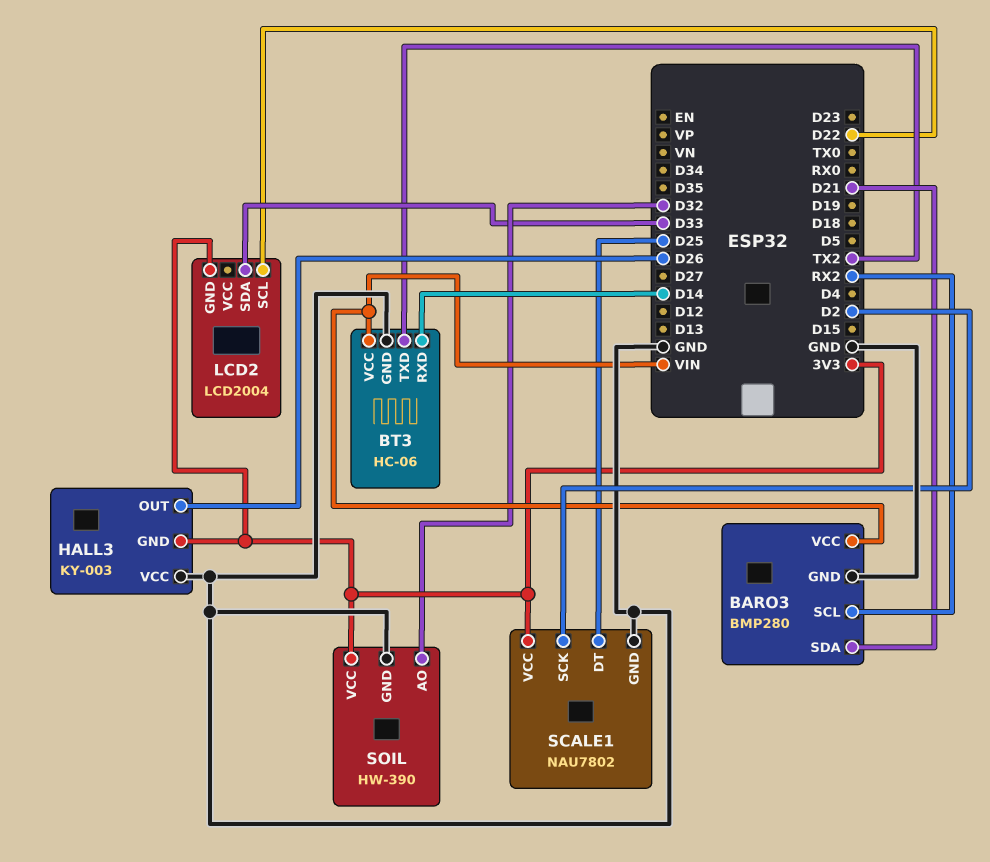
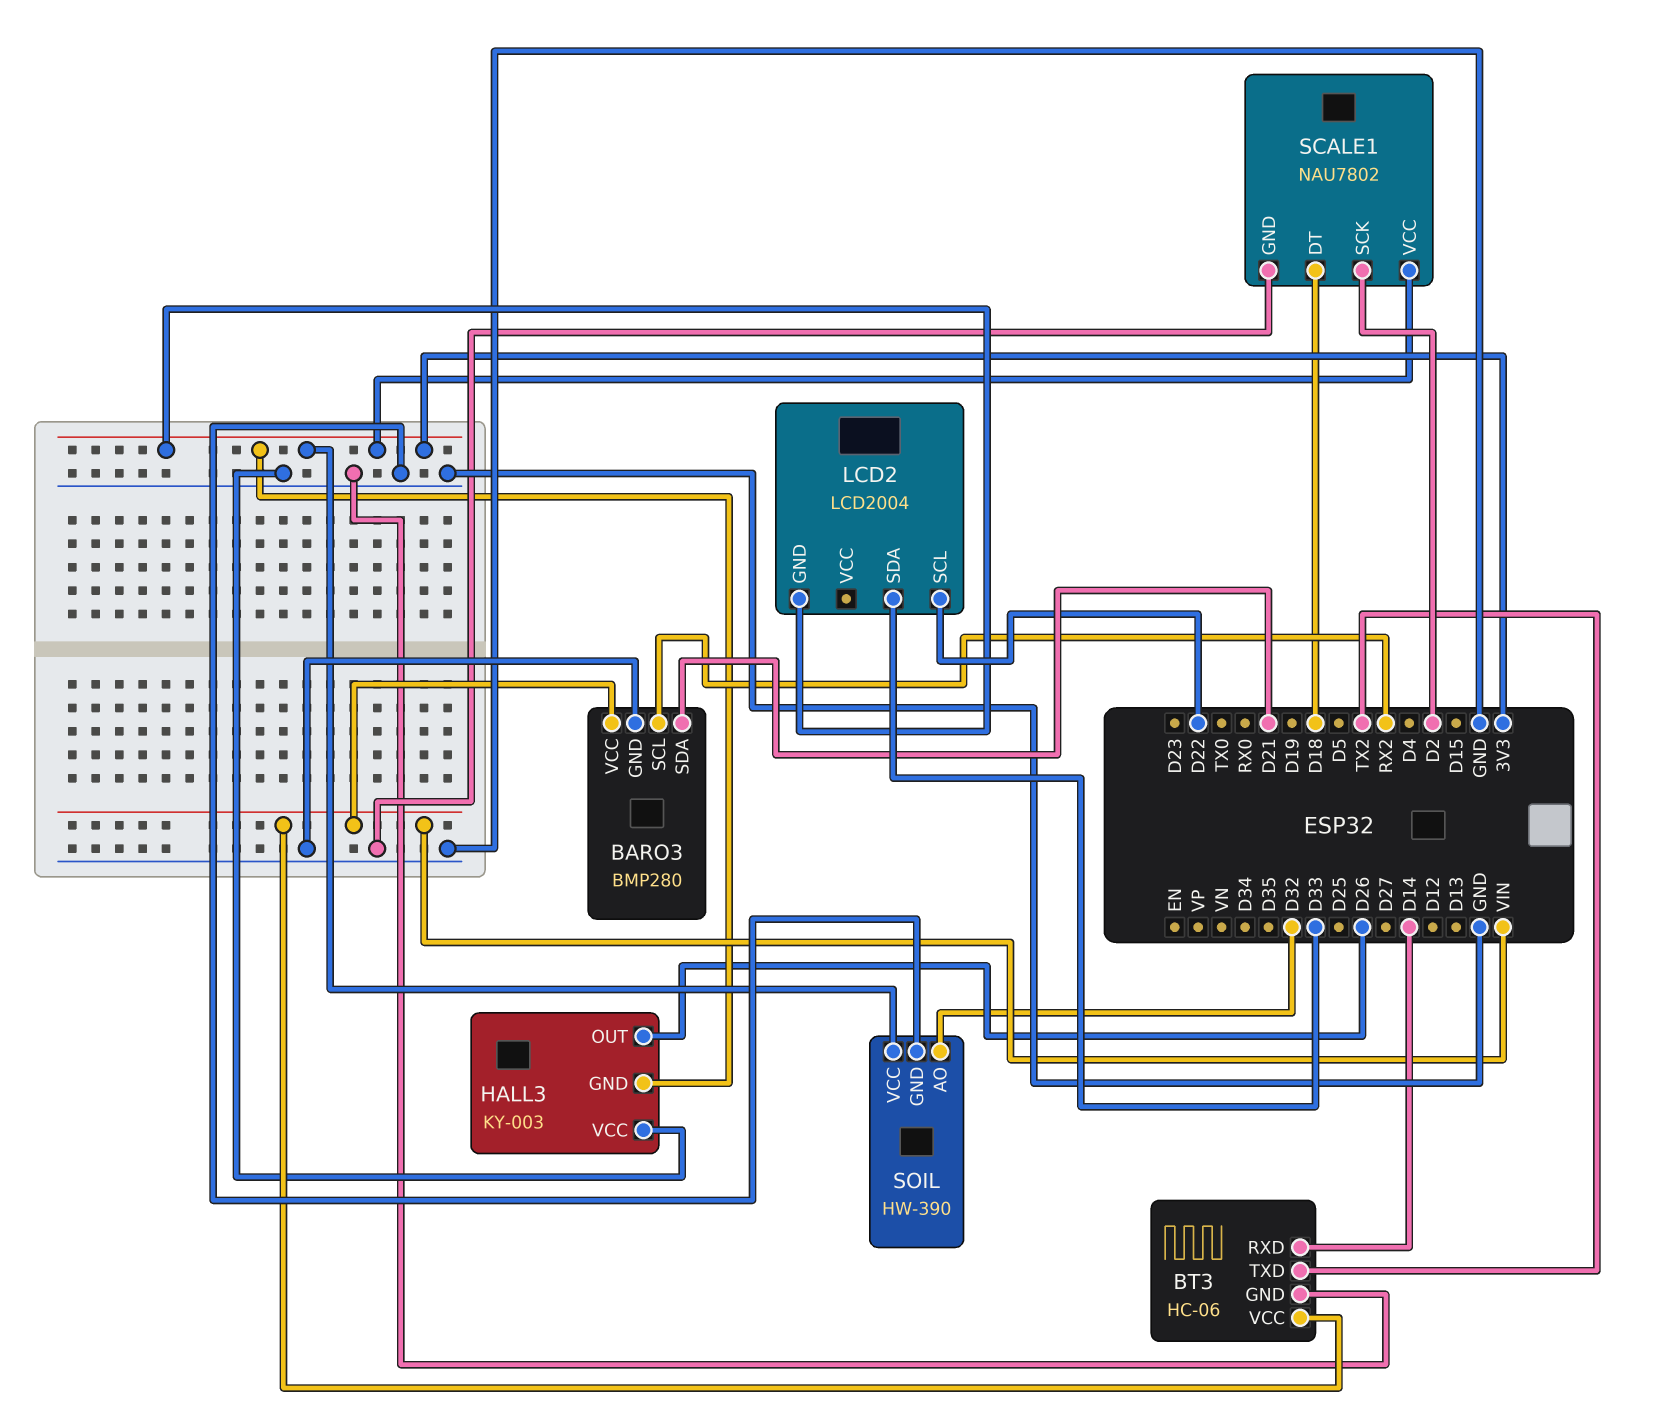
SCALE1 pin DT: D25 -> D18

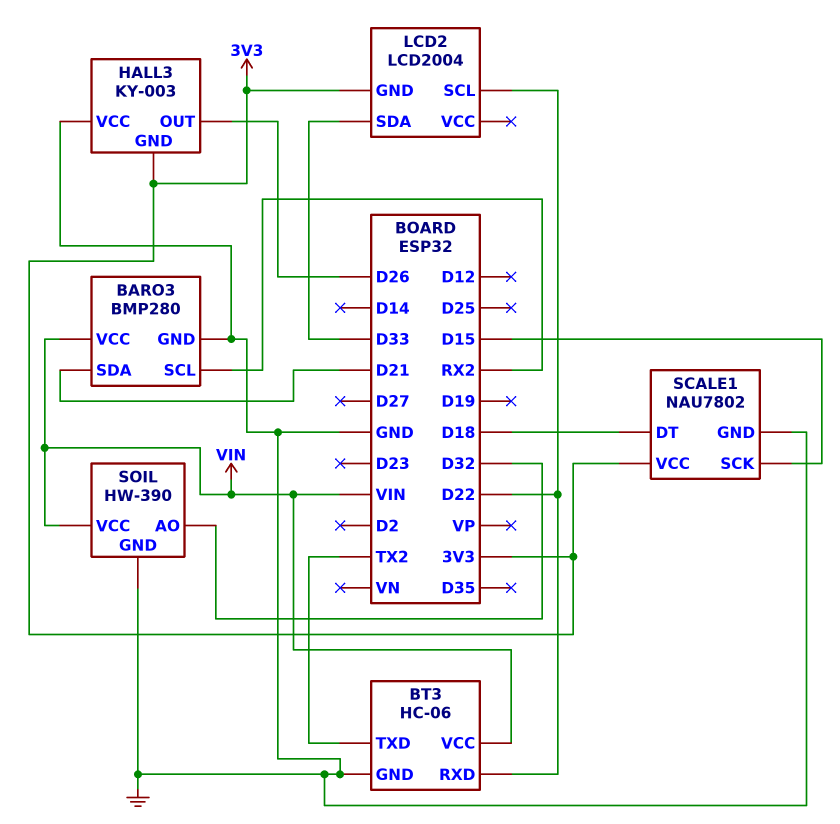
BT3 pin RXD: D14 -> D22
SCALE1 pin SCK: D2 -> D15
SOIL pin VCC: 3V3 -> VIN

